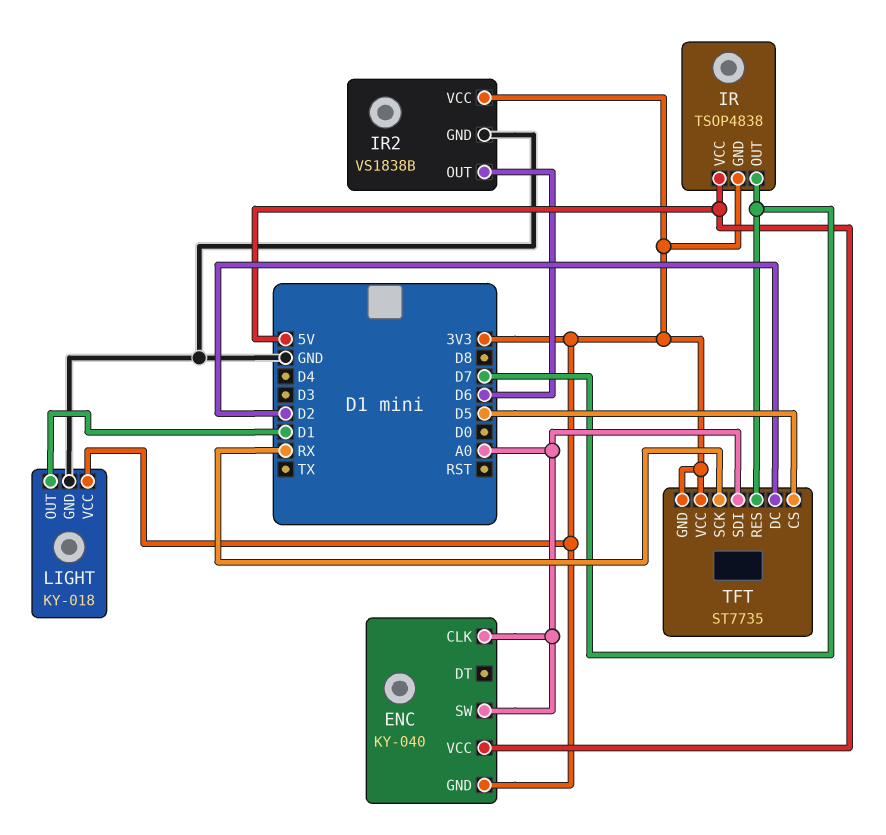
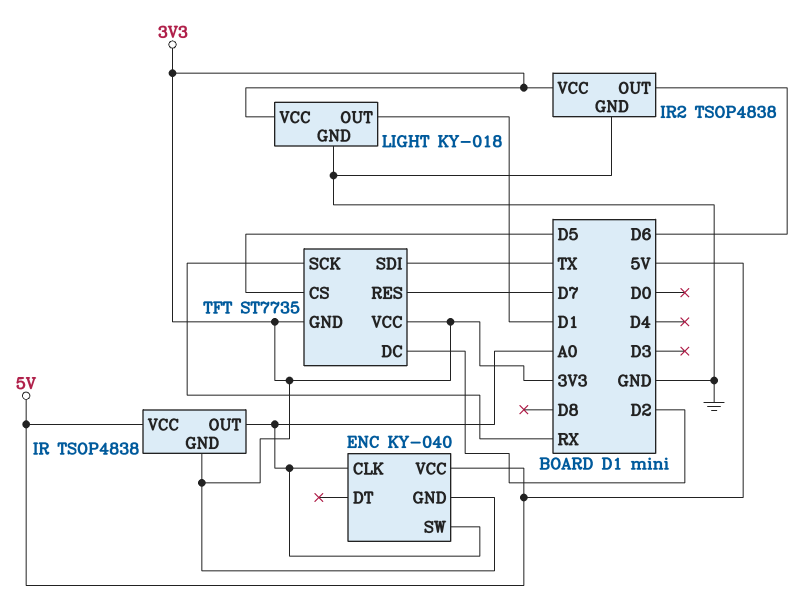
IR pin OUT: D7 -> A0
IR2: VS1838B -> TSOP4838
TFT pin SDI: A0 -> TX

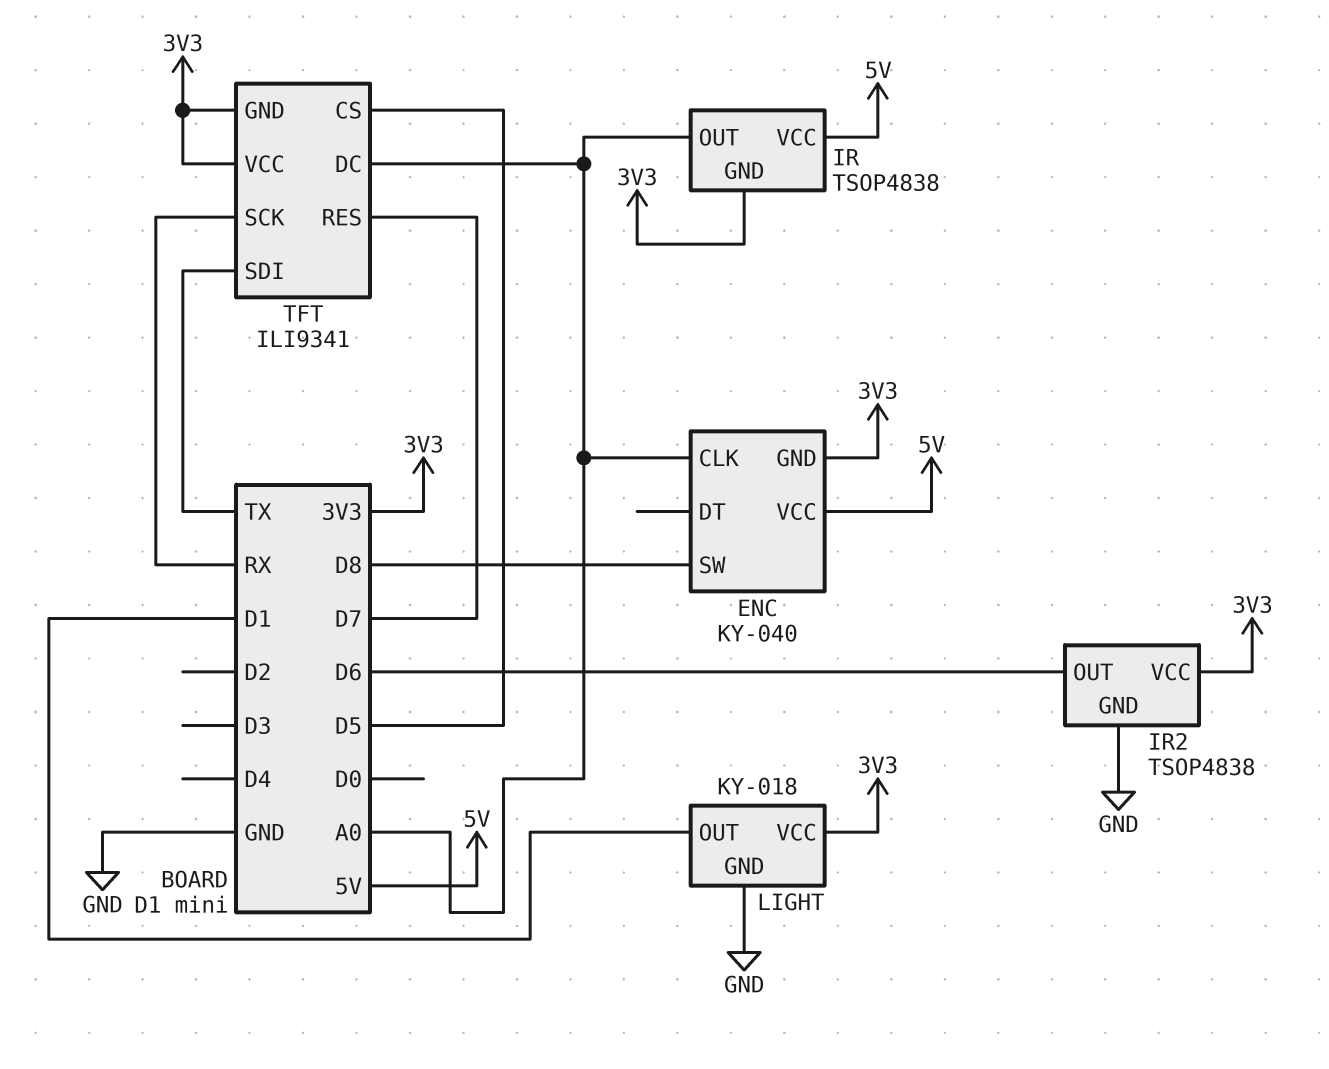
ENC pin SW: A0 -> D8
TFT: ST7735 -> ILI9341
TFT pin DC: D2 -> A0

